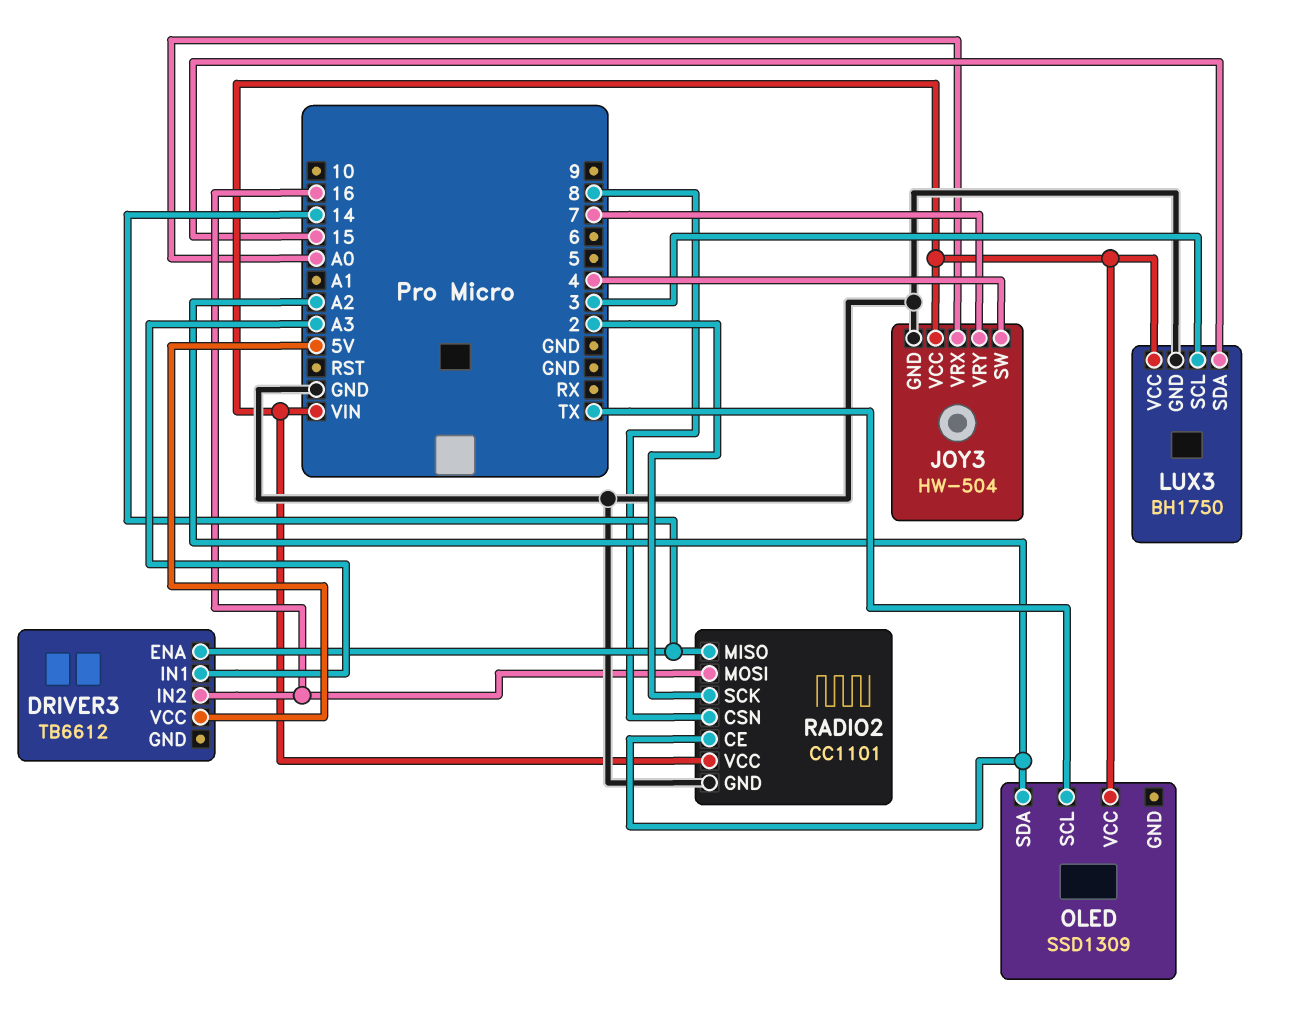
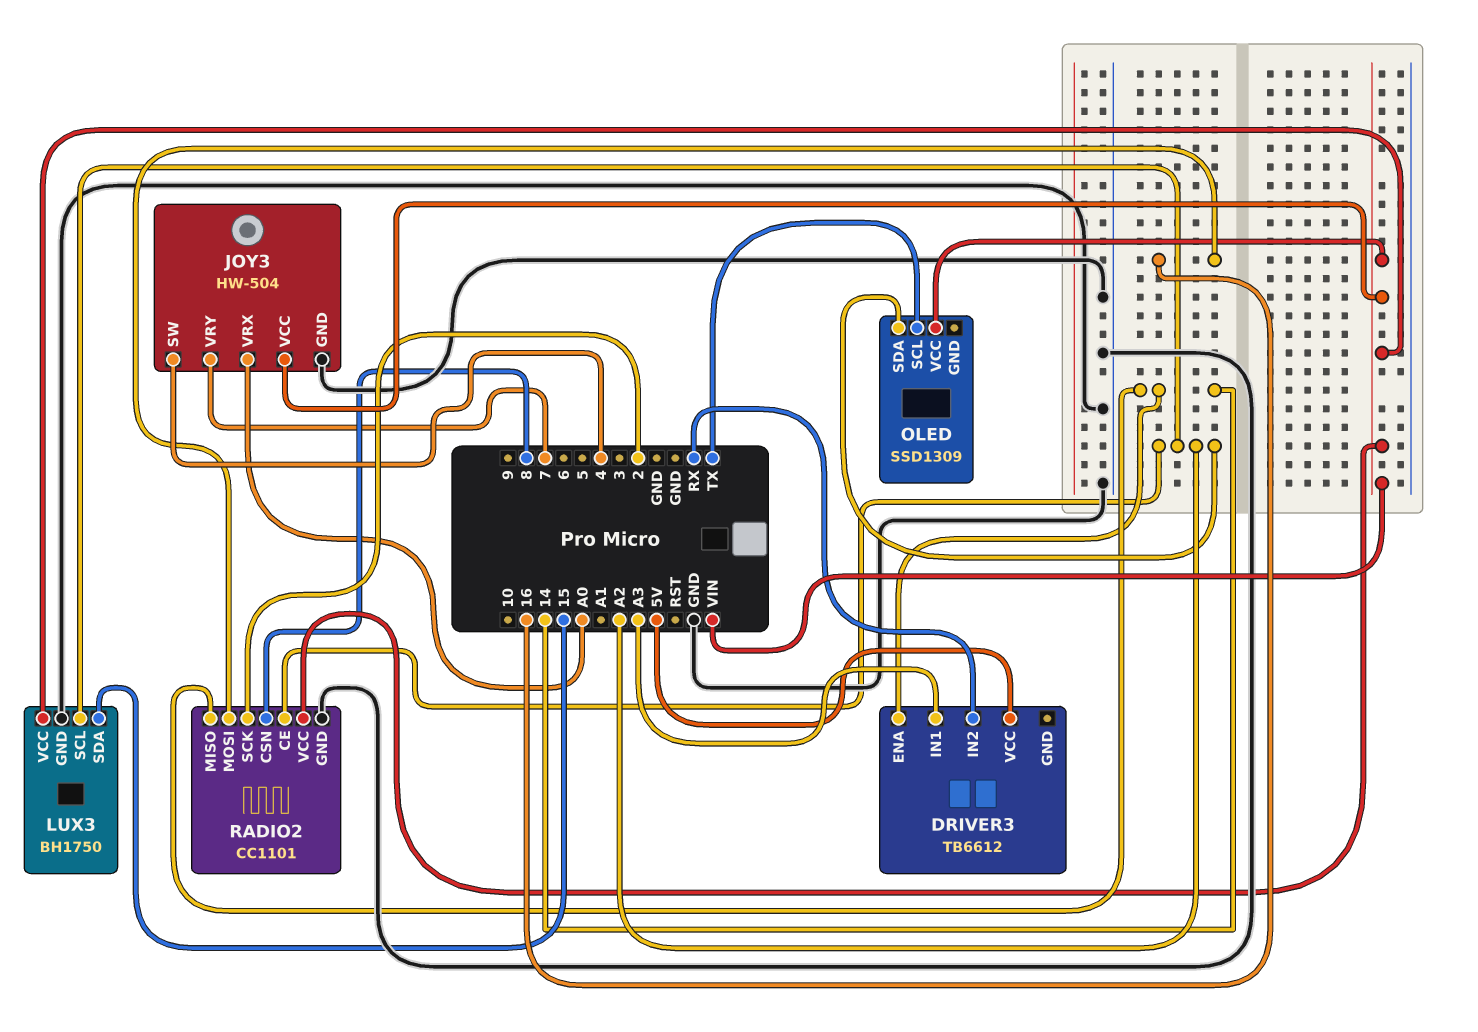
DRIVER3 pin IN2: 16 -> RX
LUX3 pin SCL: 3 -> A2

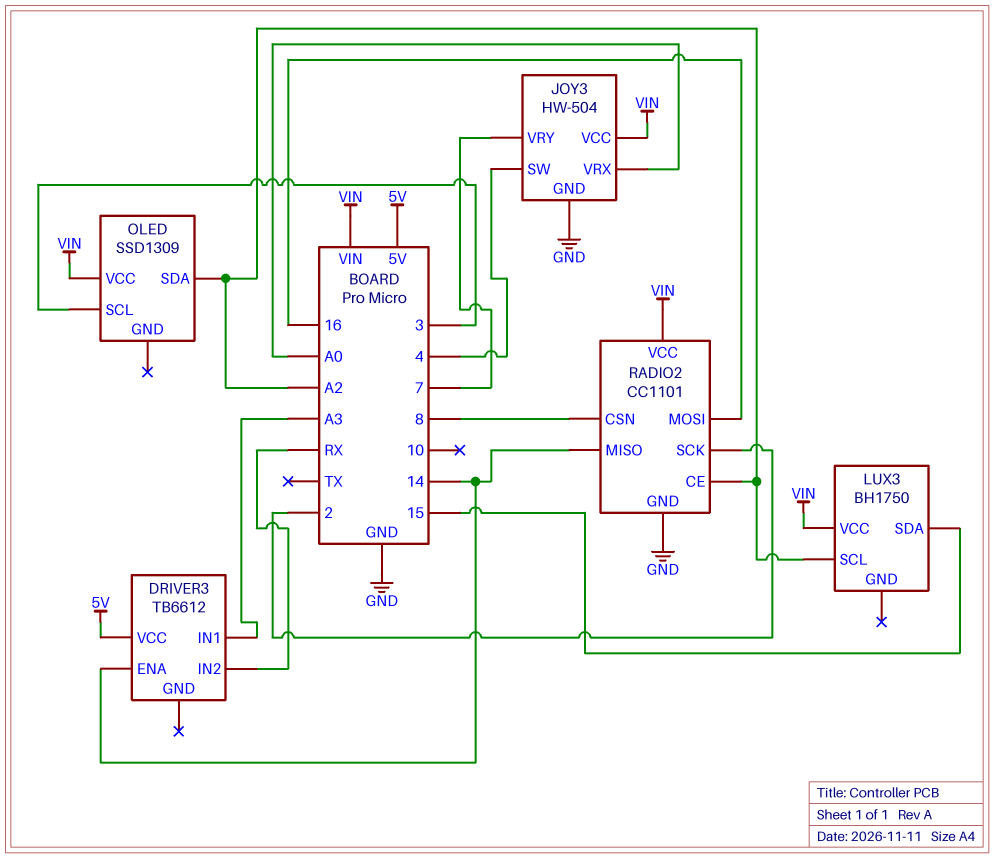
LUX3 pin GND: GND -> none
OLED pin SCL: TX -> 3

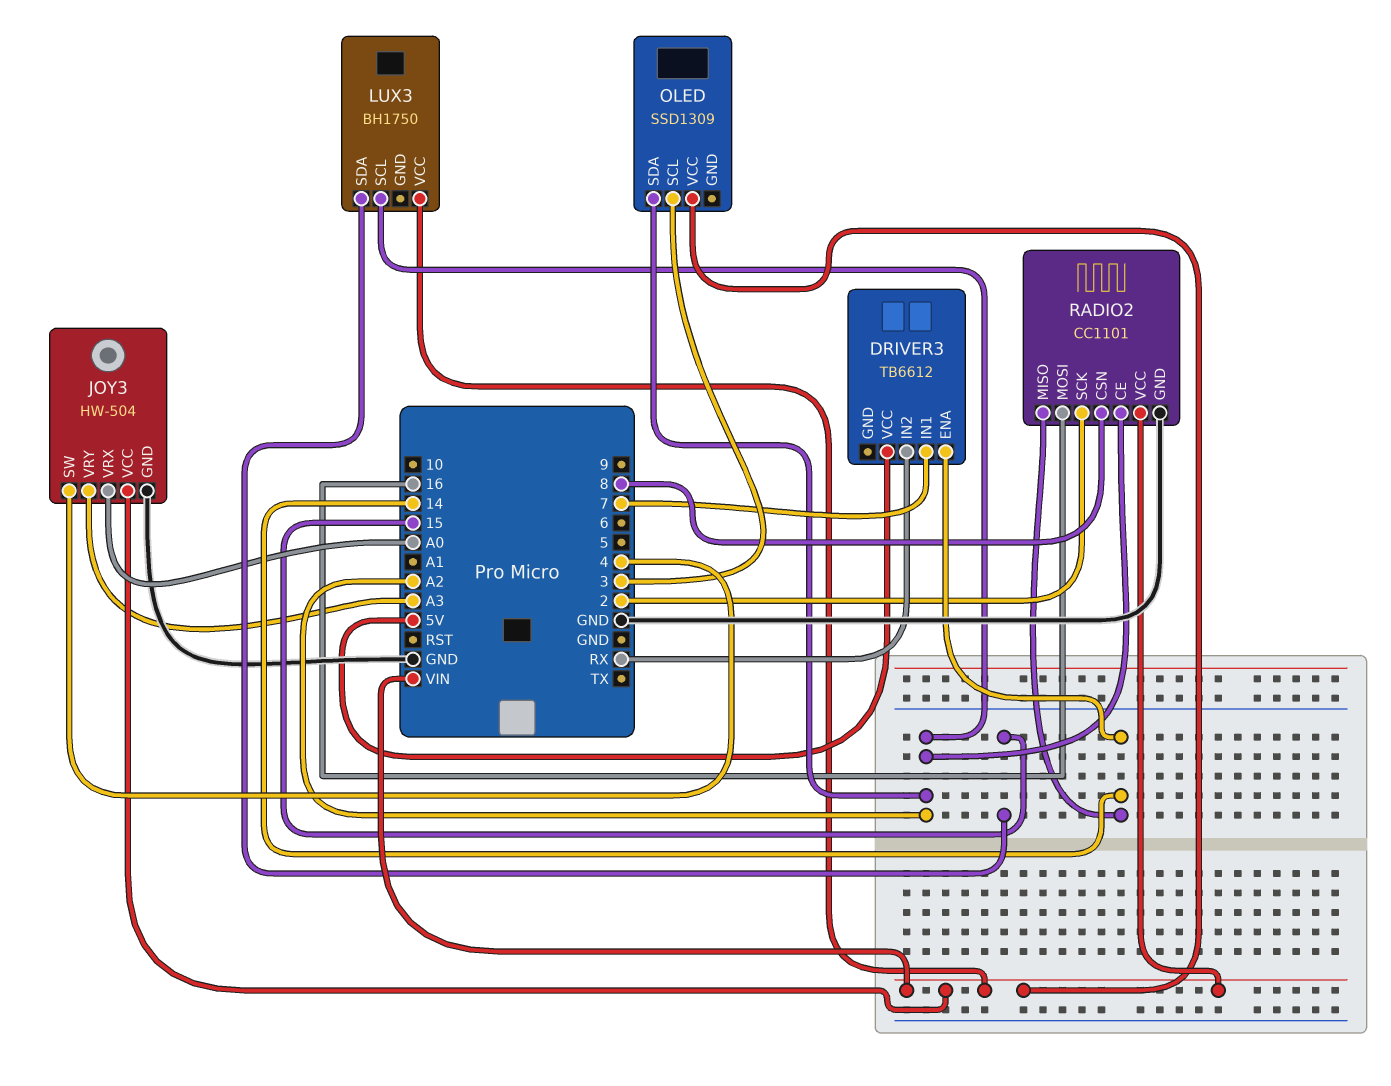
DRIVER3 pin IN1: A3 -> 7
JOY3 pin VRY: 7 -> A3

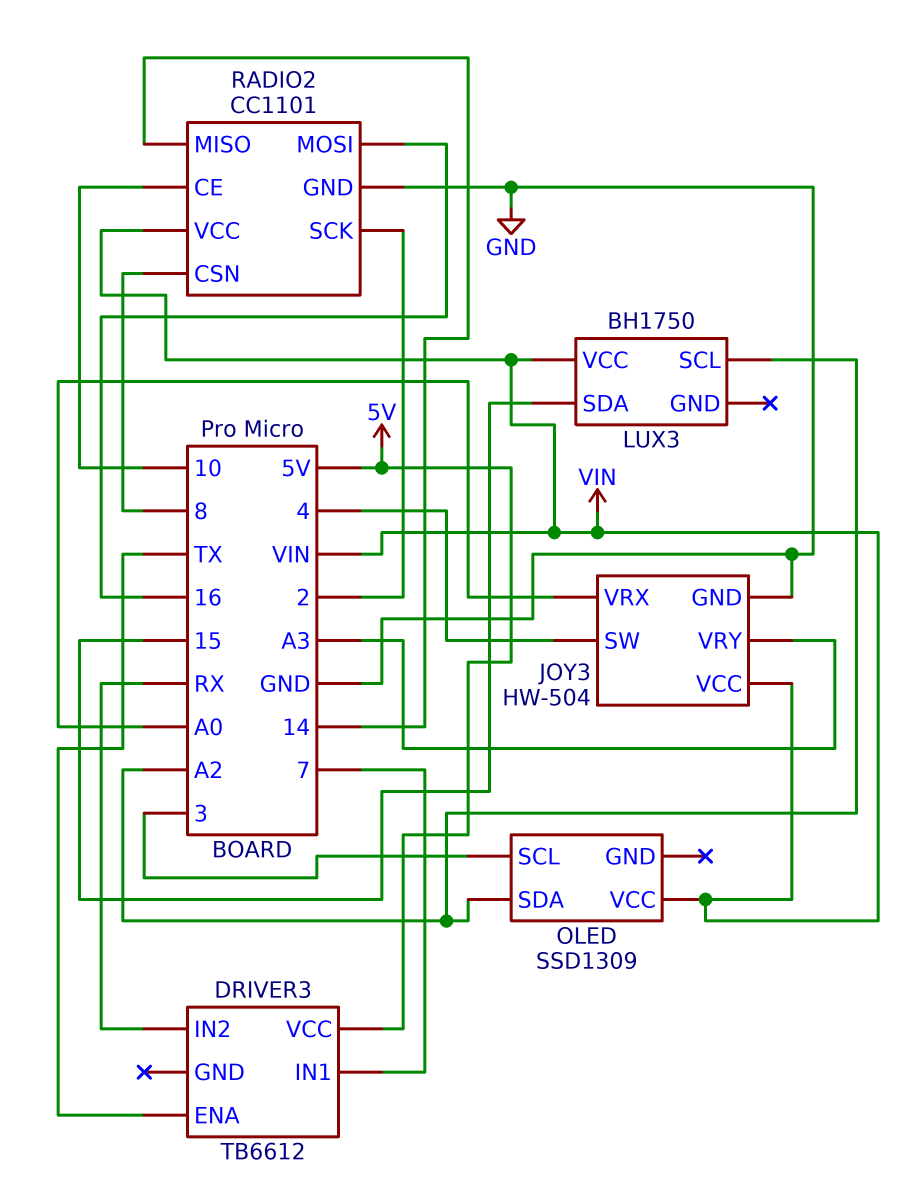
DRIVER3 pin ENA: 14 -> TX
RADIO2 pin CE: A2 -> 10

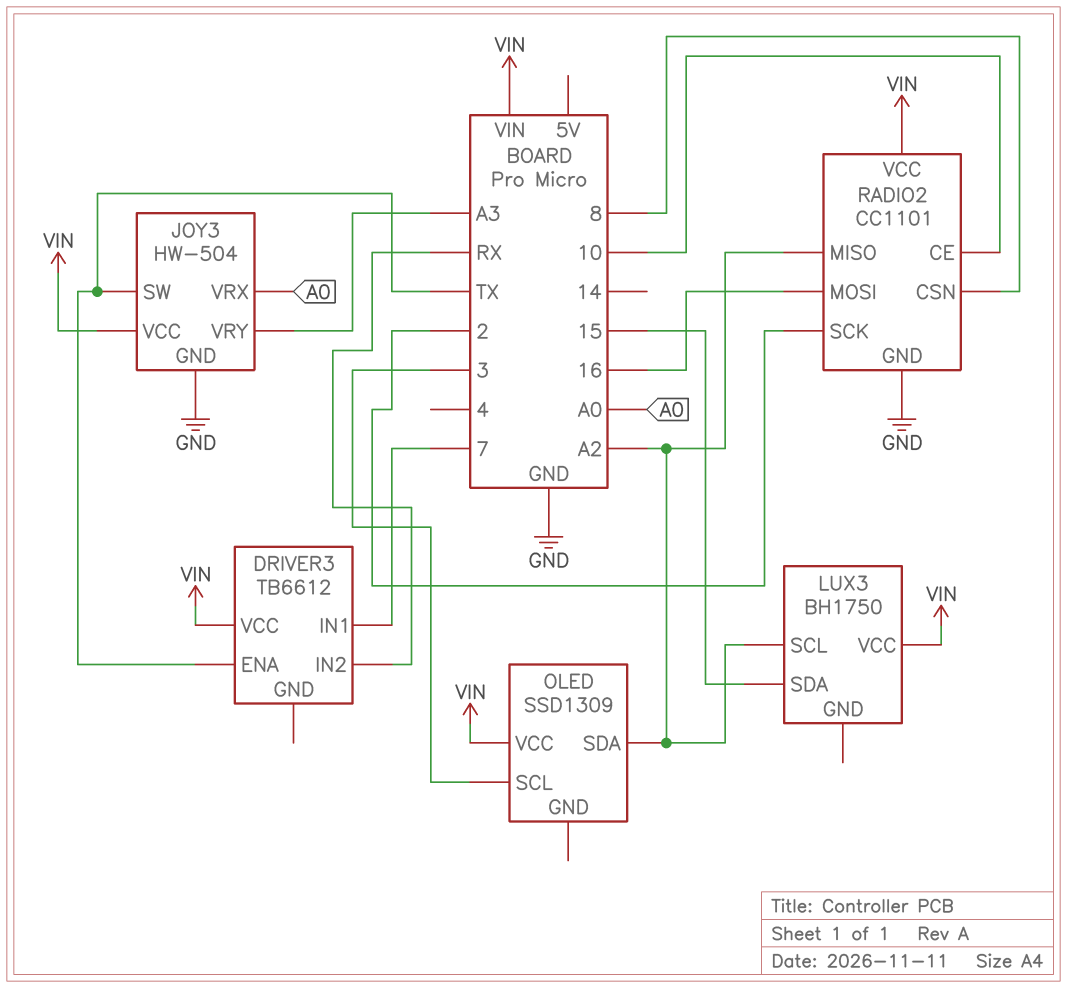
DRIVER3 pin VCC: 5V -> VIN
JOY3 pin SW: 4 -> TX
RADIO2 pin MISO: 14 -> A2

